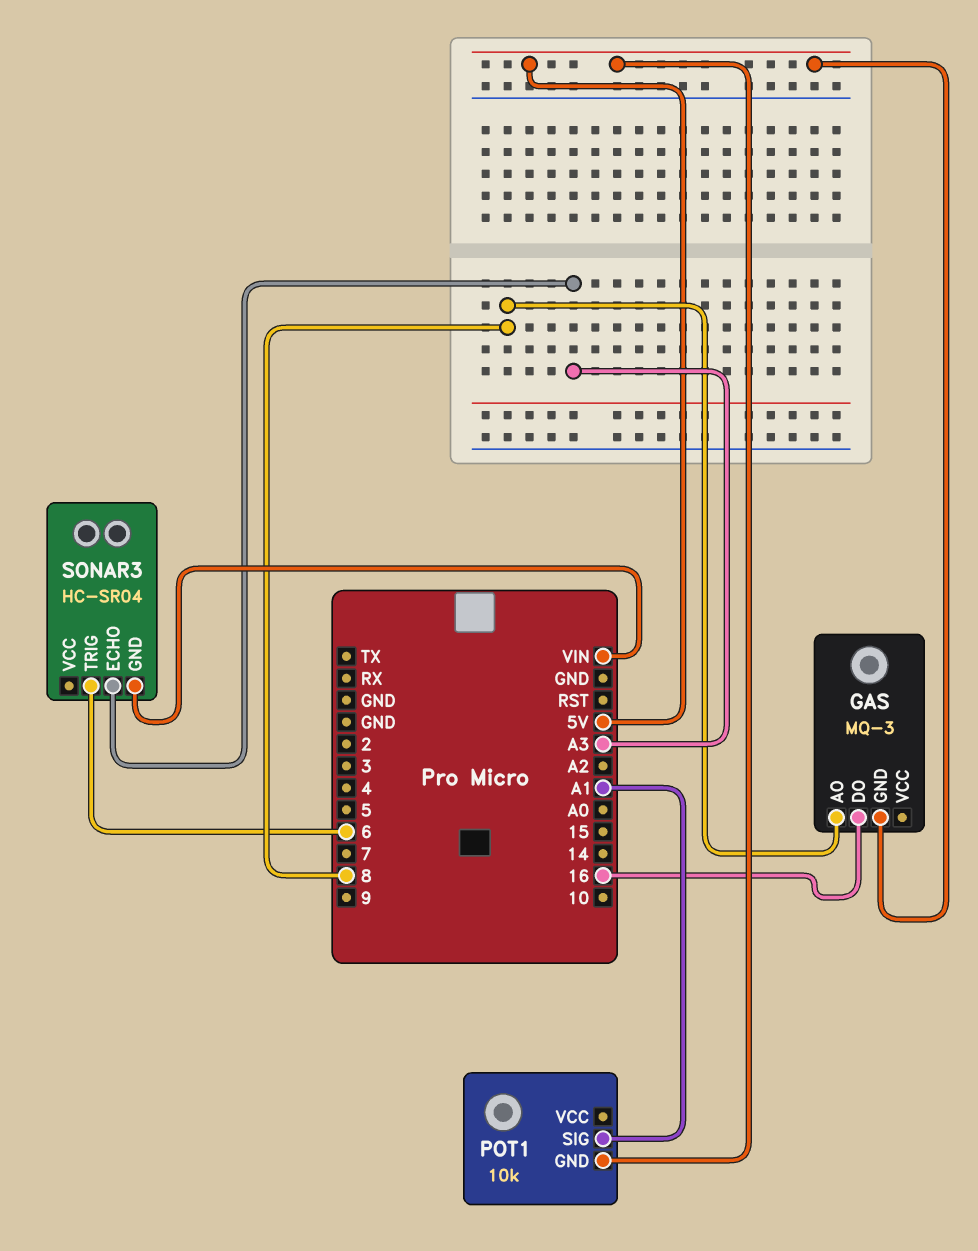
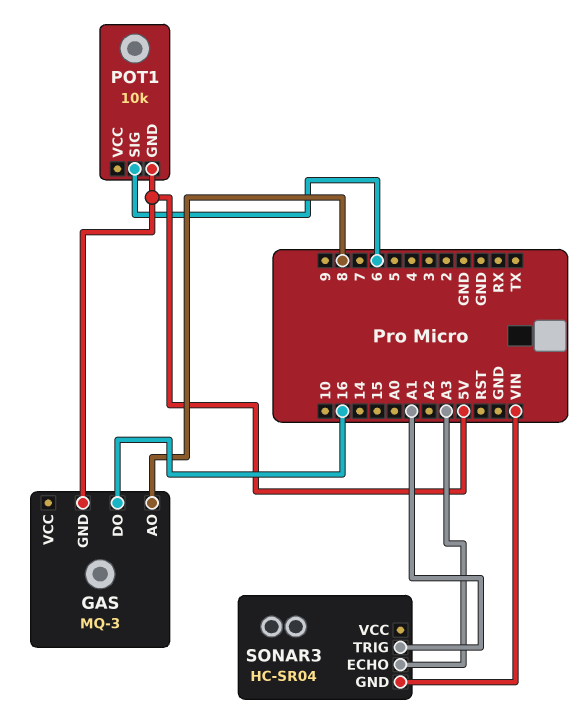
POT1 pin SIG: A1 -> 6
SONAR3 pin TRIG: 6 -> A1

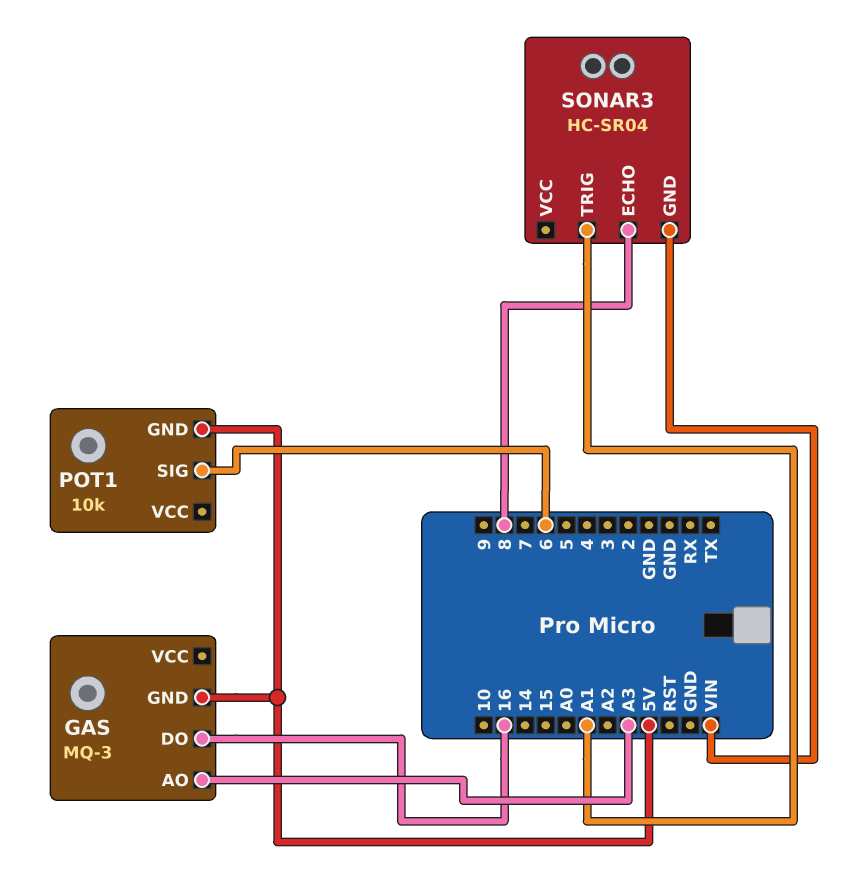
GAS pin AO: 8 -> A3
SONAR3 pin ECHO: A3 -> 8

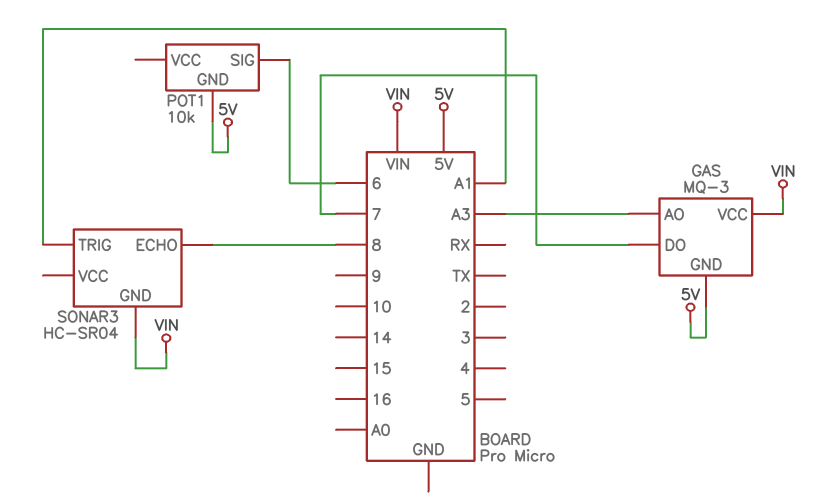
GAS pin DO: 16 -> 7
GAS pin VCC: none -> VIN

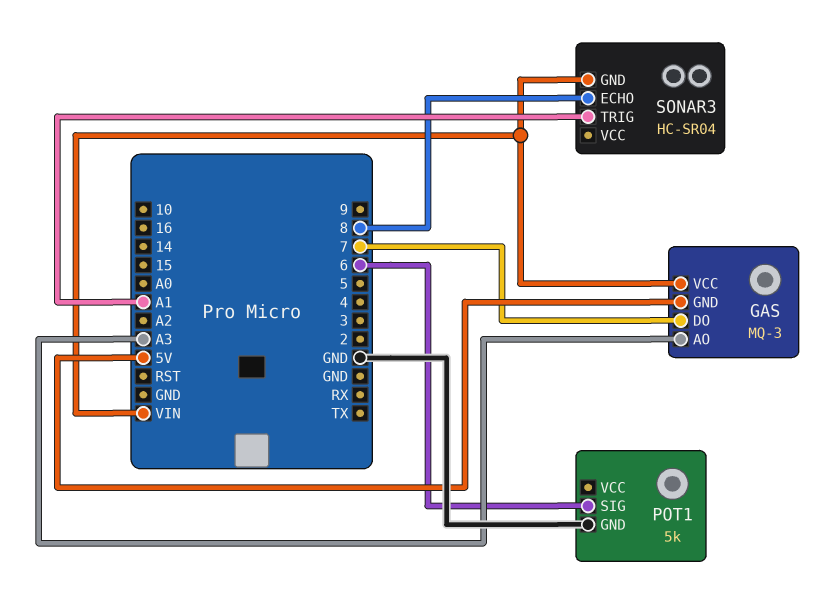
POT1: 10k -> 5k
POT1 pin GND: 5V -> GND

